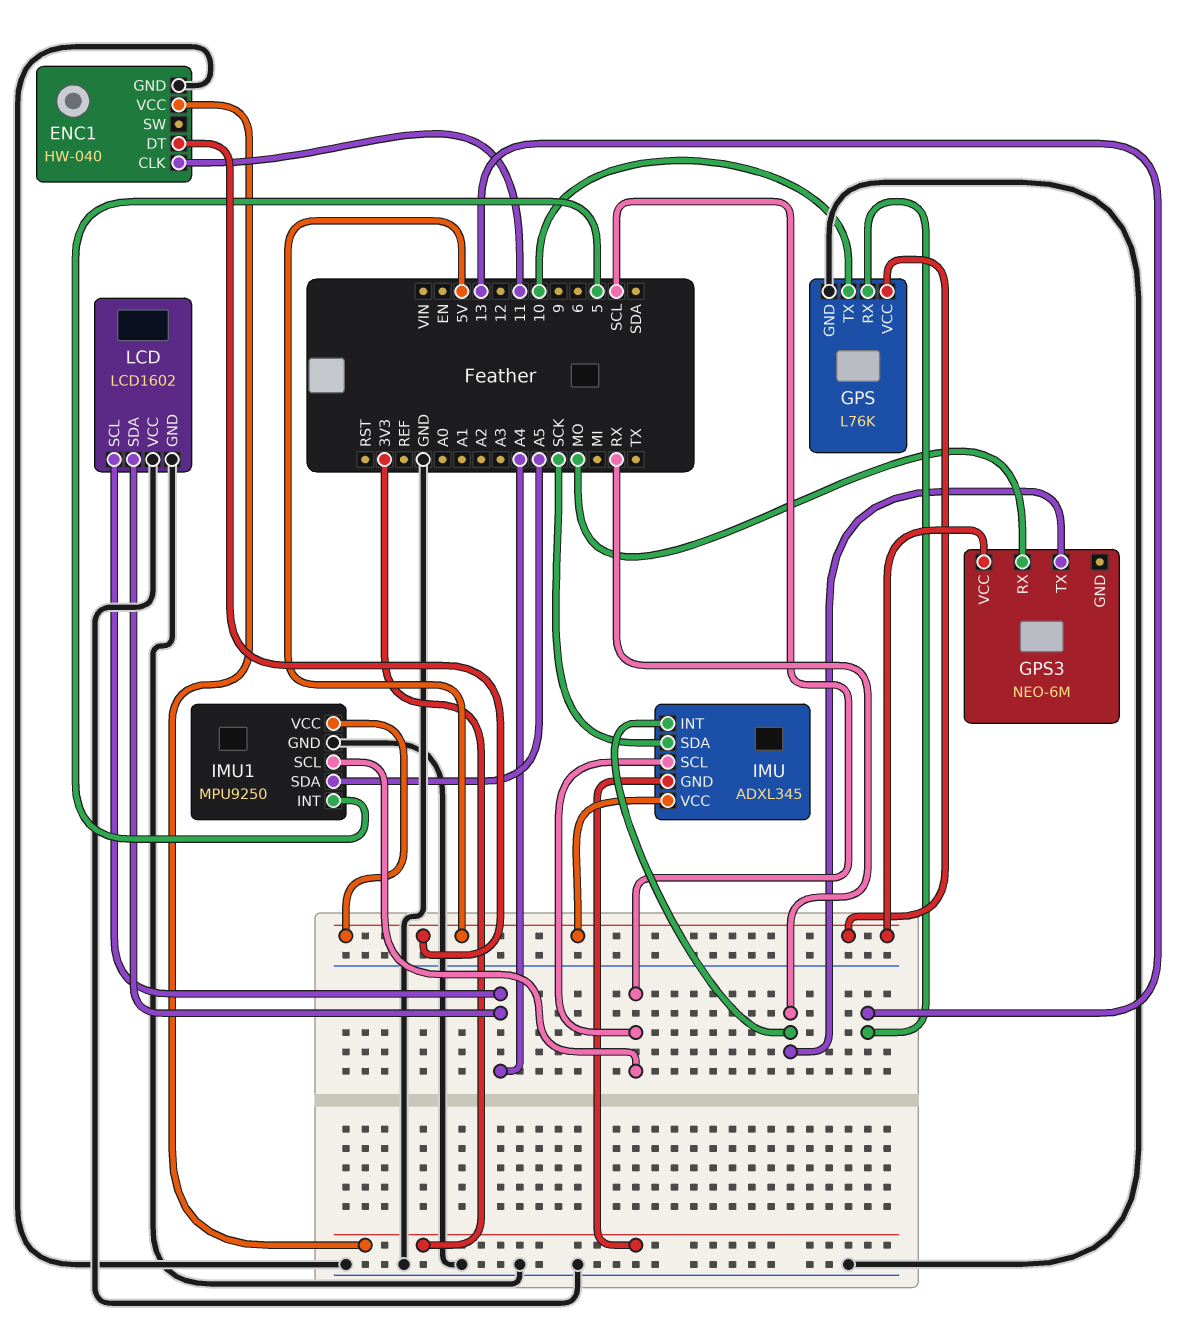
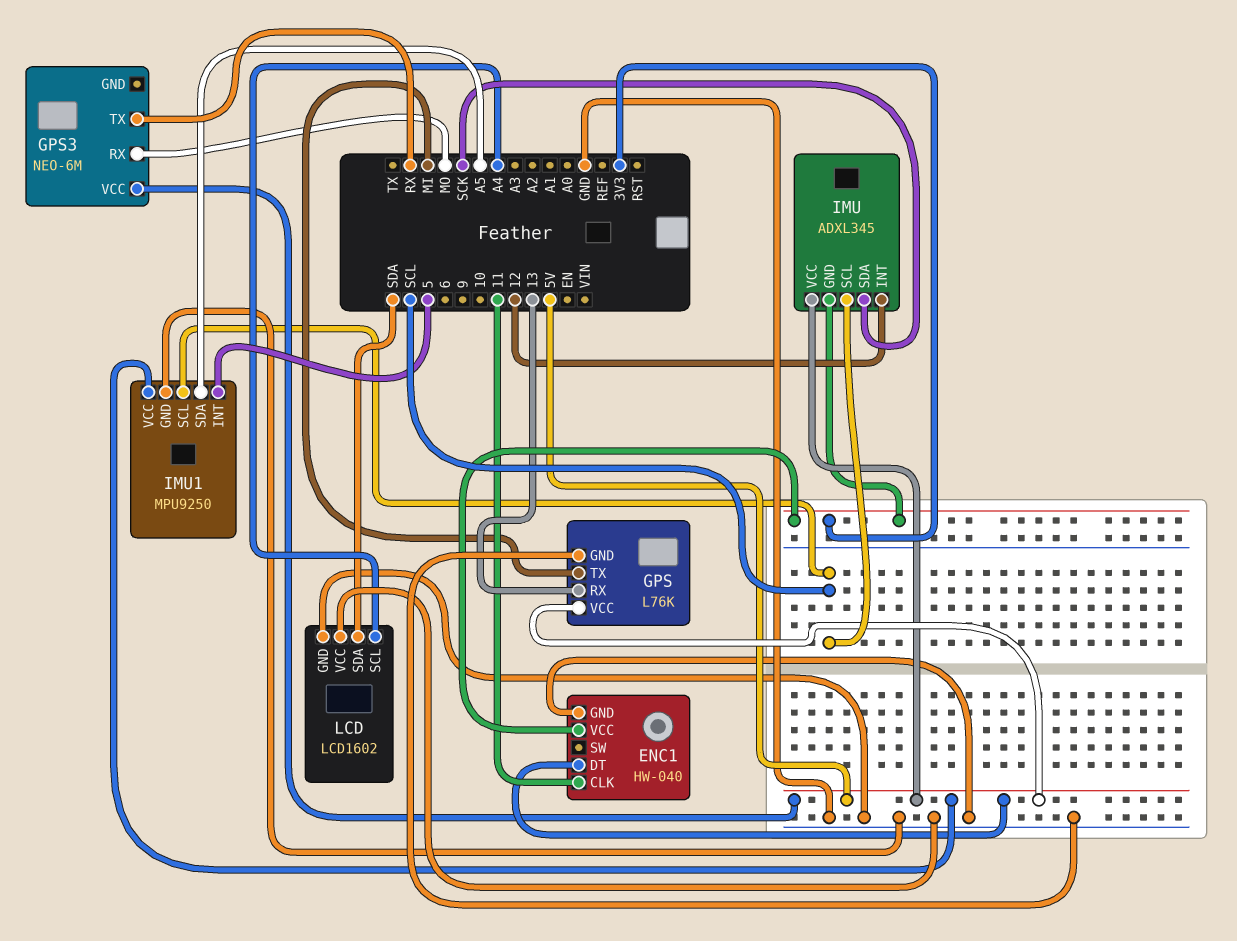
GPS pin TX: 10 -> MI
IMU pin INT: RX -> 12
LCD pin SDA: A4 -> SDA

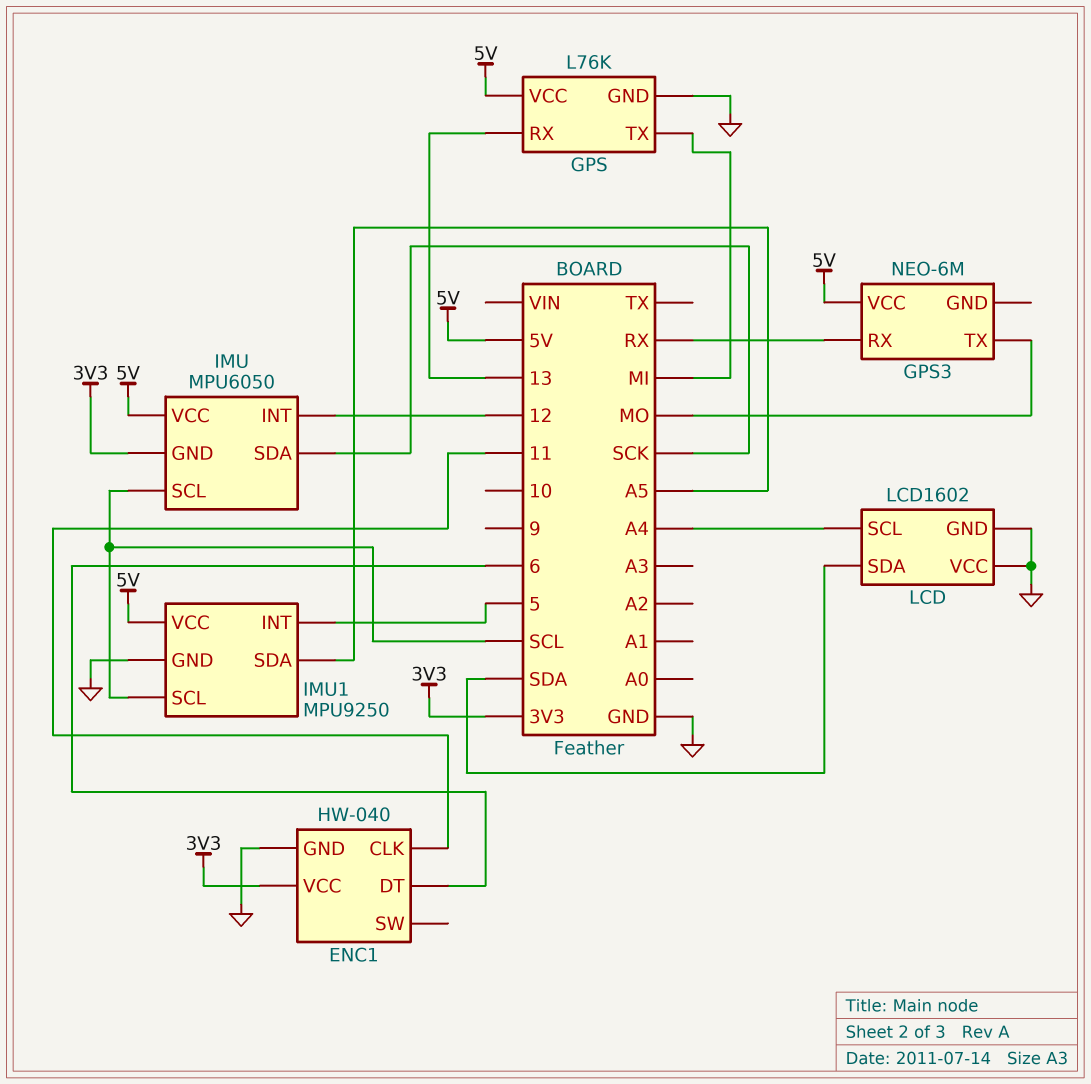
ENC1 pin DT: 5V -> 6
GPS3 pin RX: MO -> RX
GPS3 pin TX: RX -> MO
IMU: ADXL345 -> MPU6050

